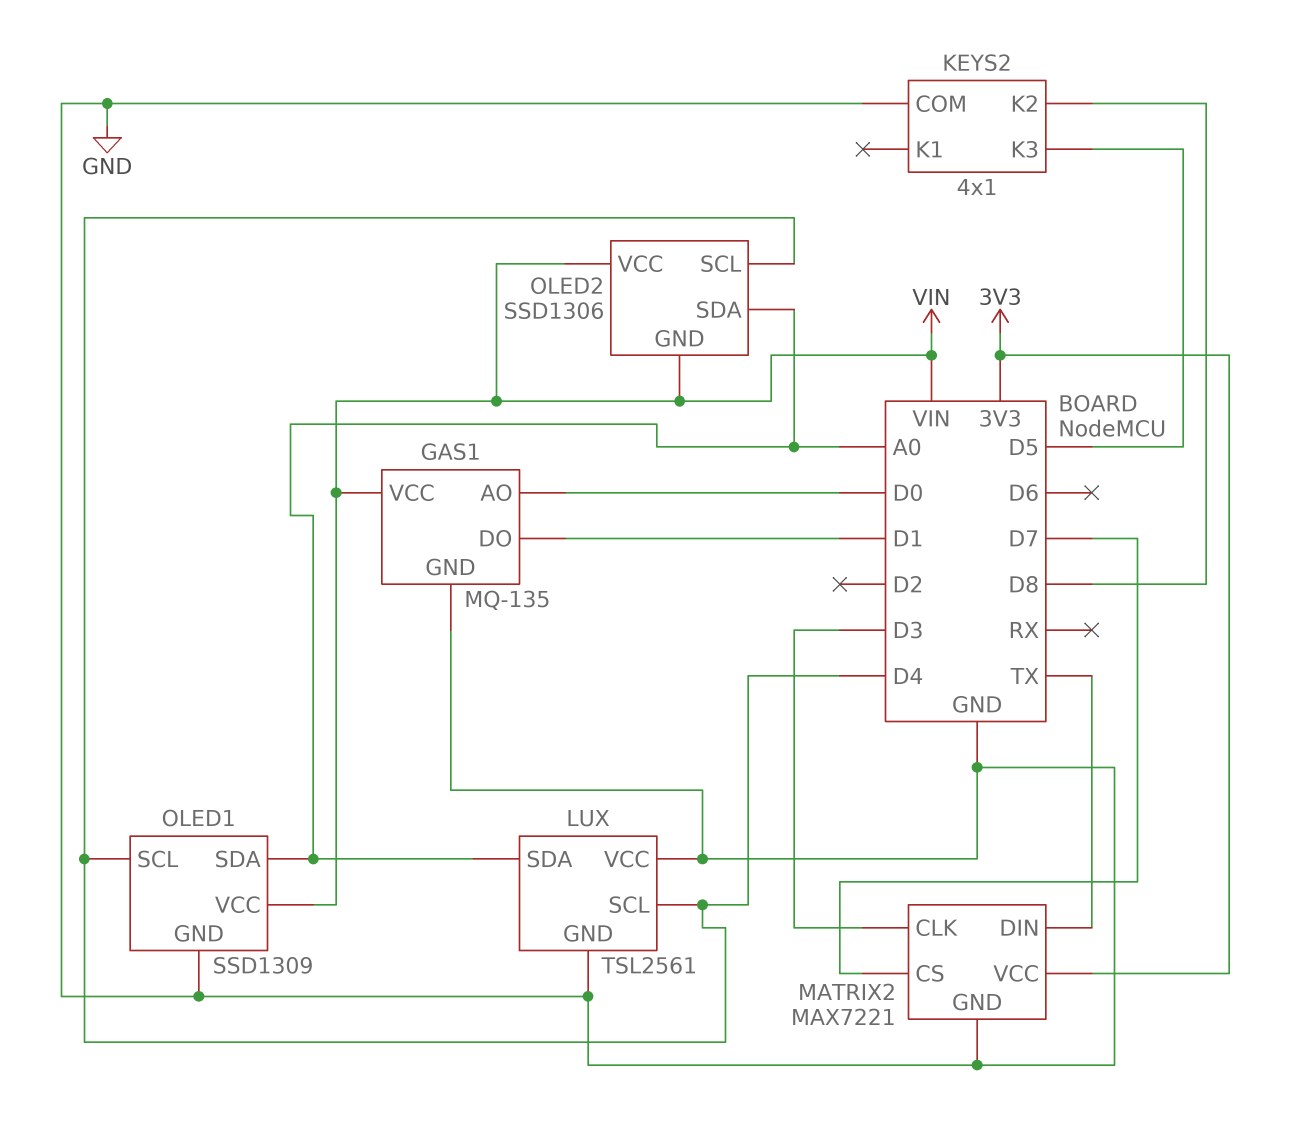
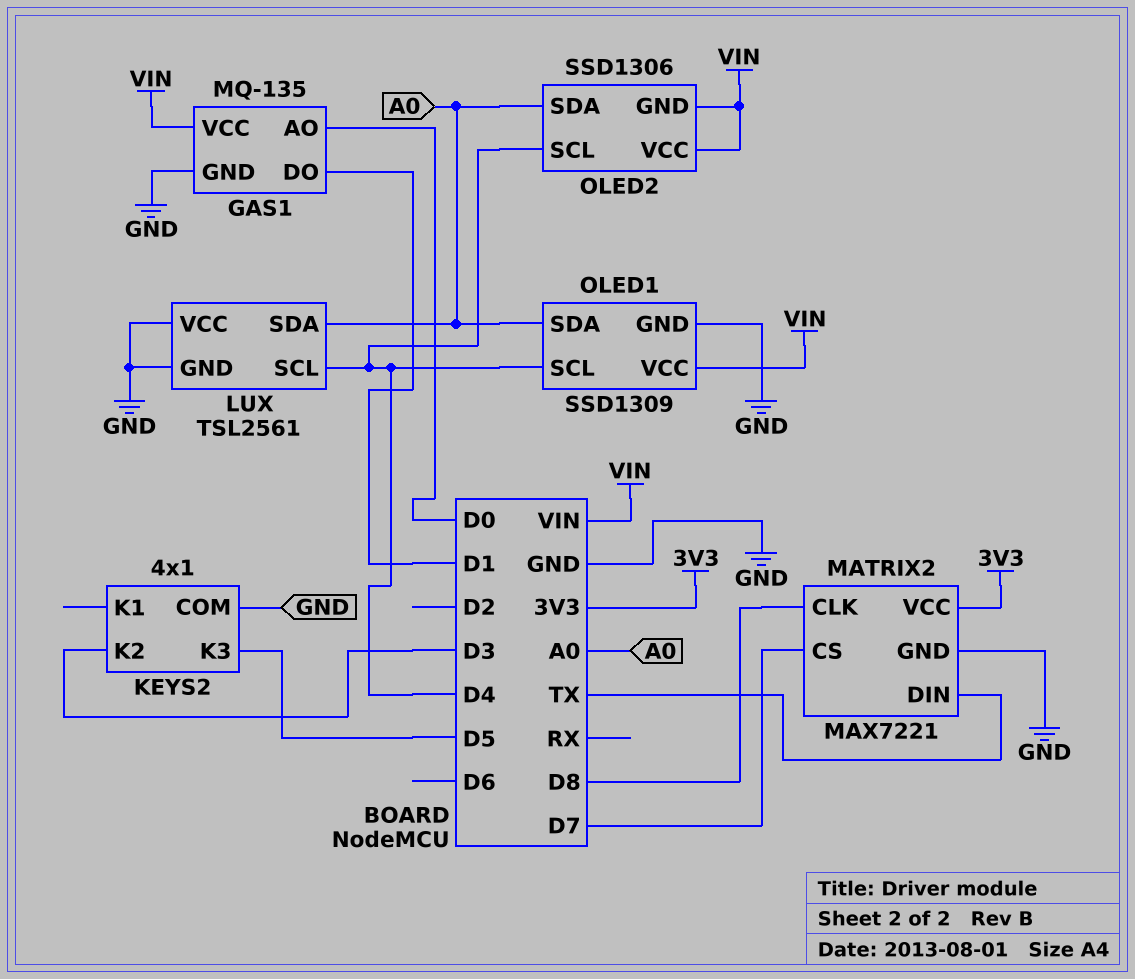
KEYS2 pin K2: D8 -> D3
MATRIX2 pin CLK: D3 -> D8

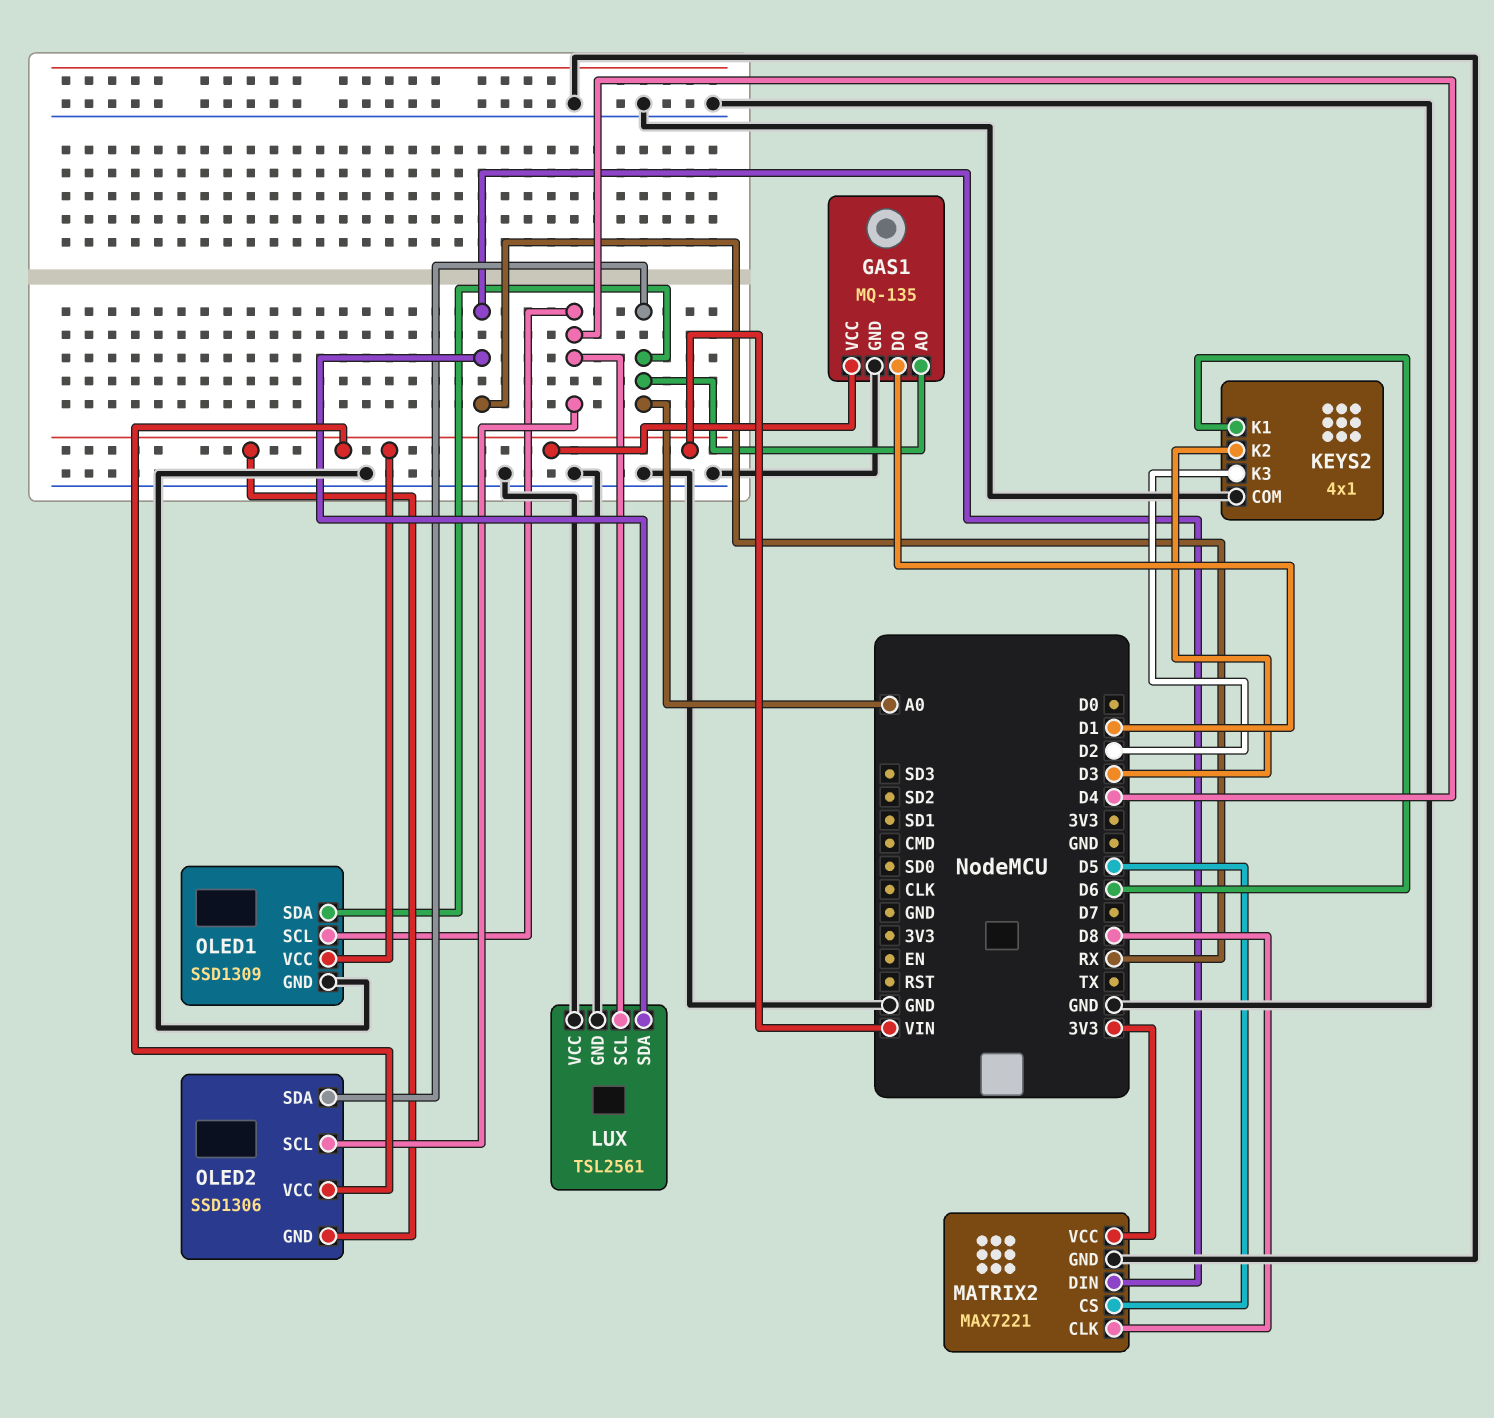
GAS1 pin AO: D0 -> A0
KEYS2 pin K1: none -> D6
KEYS2 pin K3: D5 -> D2
LUX pin SDA: A0 -> RX
MATRIX2 pin CS: D7 -> D5
MATRIX2 pin DIN: TX -> RX

